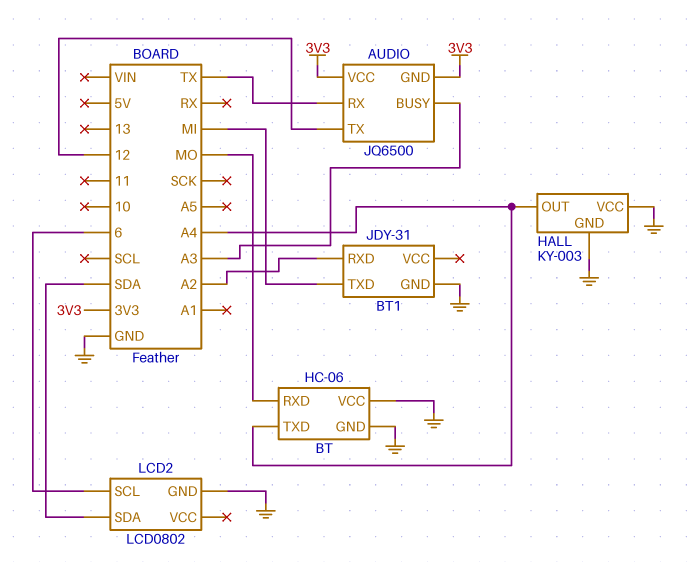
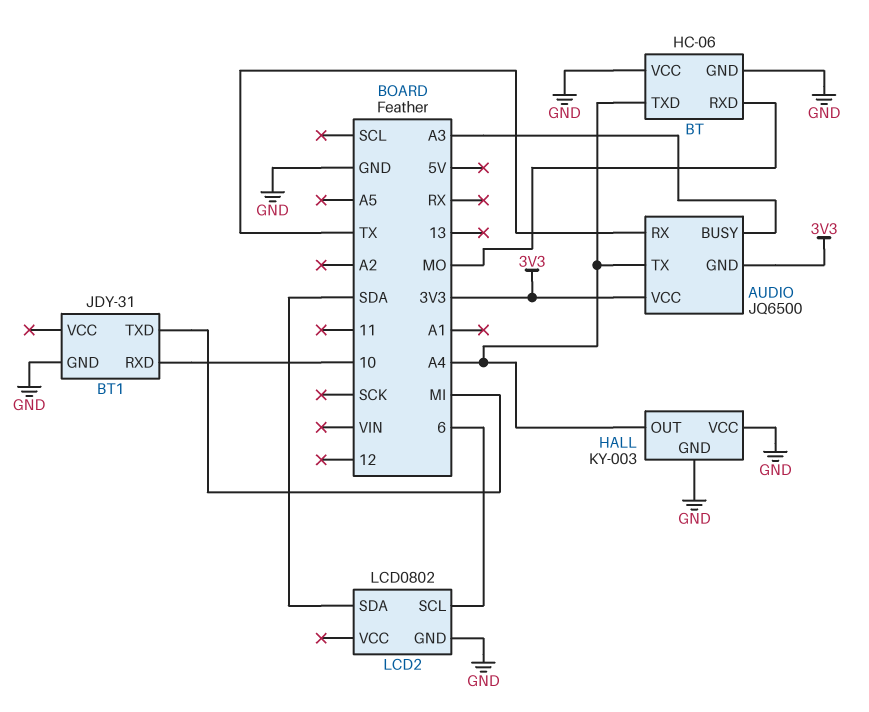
AUDIO pin TX: 12 -> A4
BT1 pin RXD: A2 -> 10

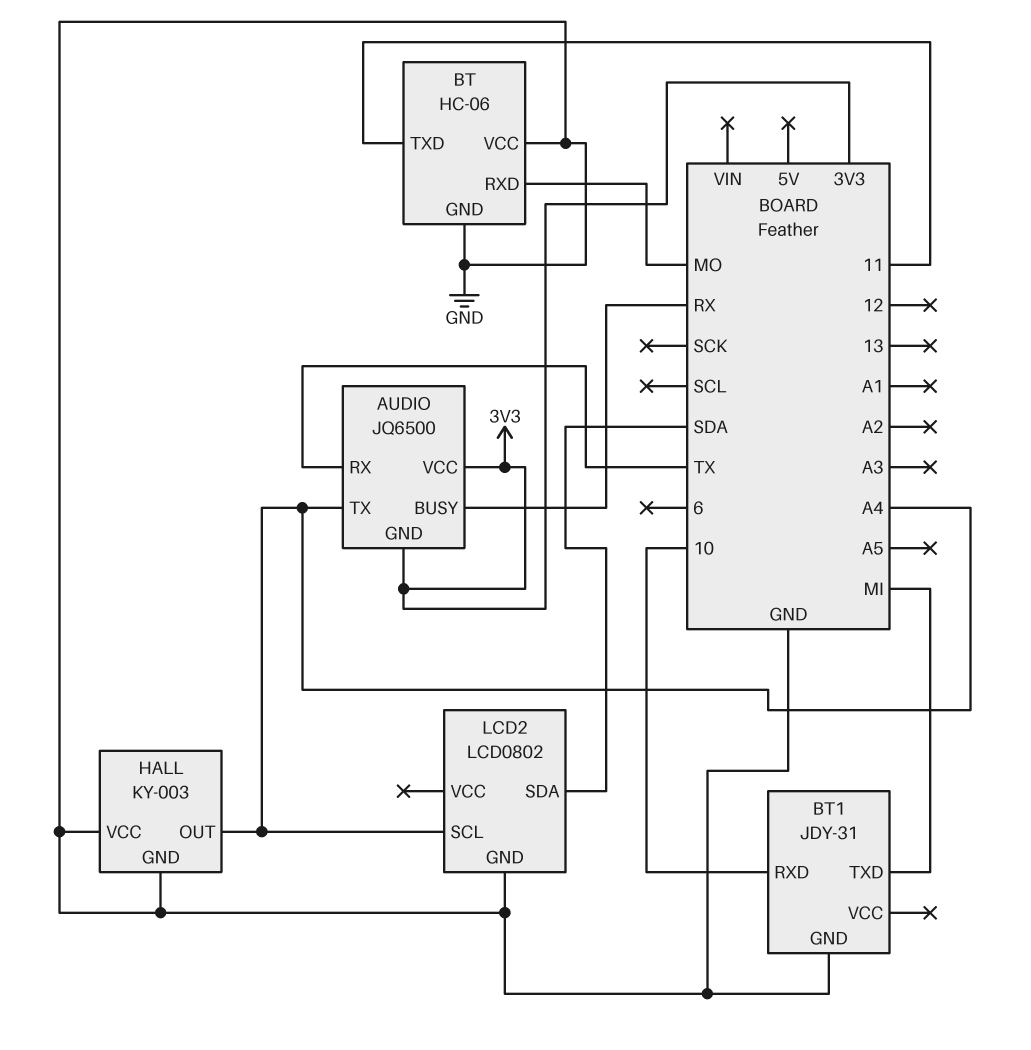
AUDIO pin BUSY: A3 -> RX
BT pin TXD: A4 -> 11
LCD2 pin SCL: 6 -> A4

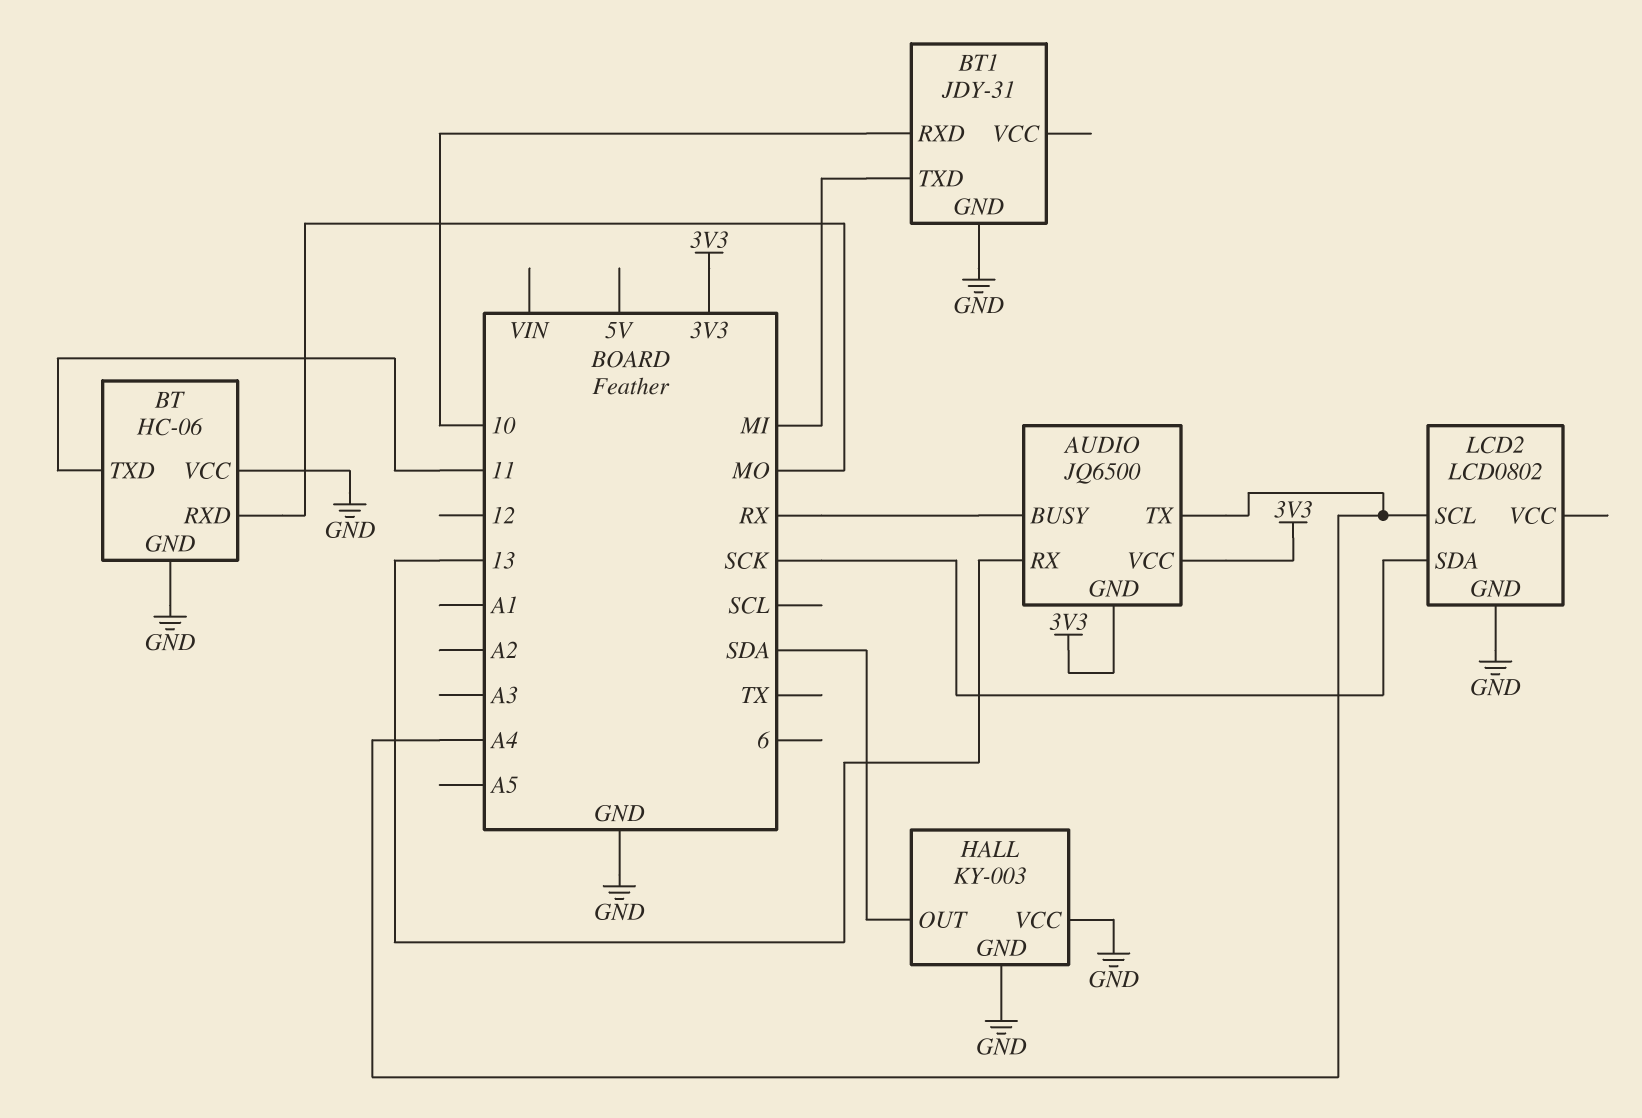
AUDIO pin RX: TX -> 13
HALL pin OUT: A4 -> SDA
LCD2 pin SDA: SDA -> SCK

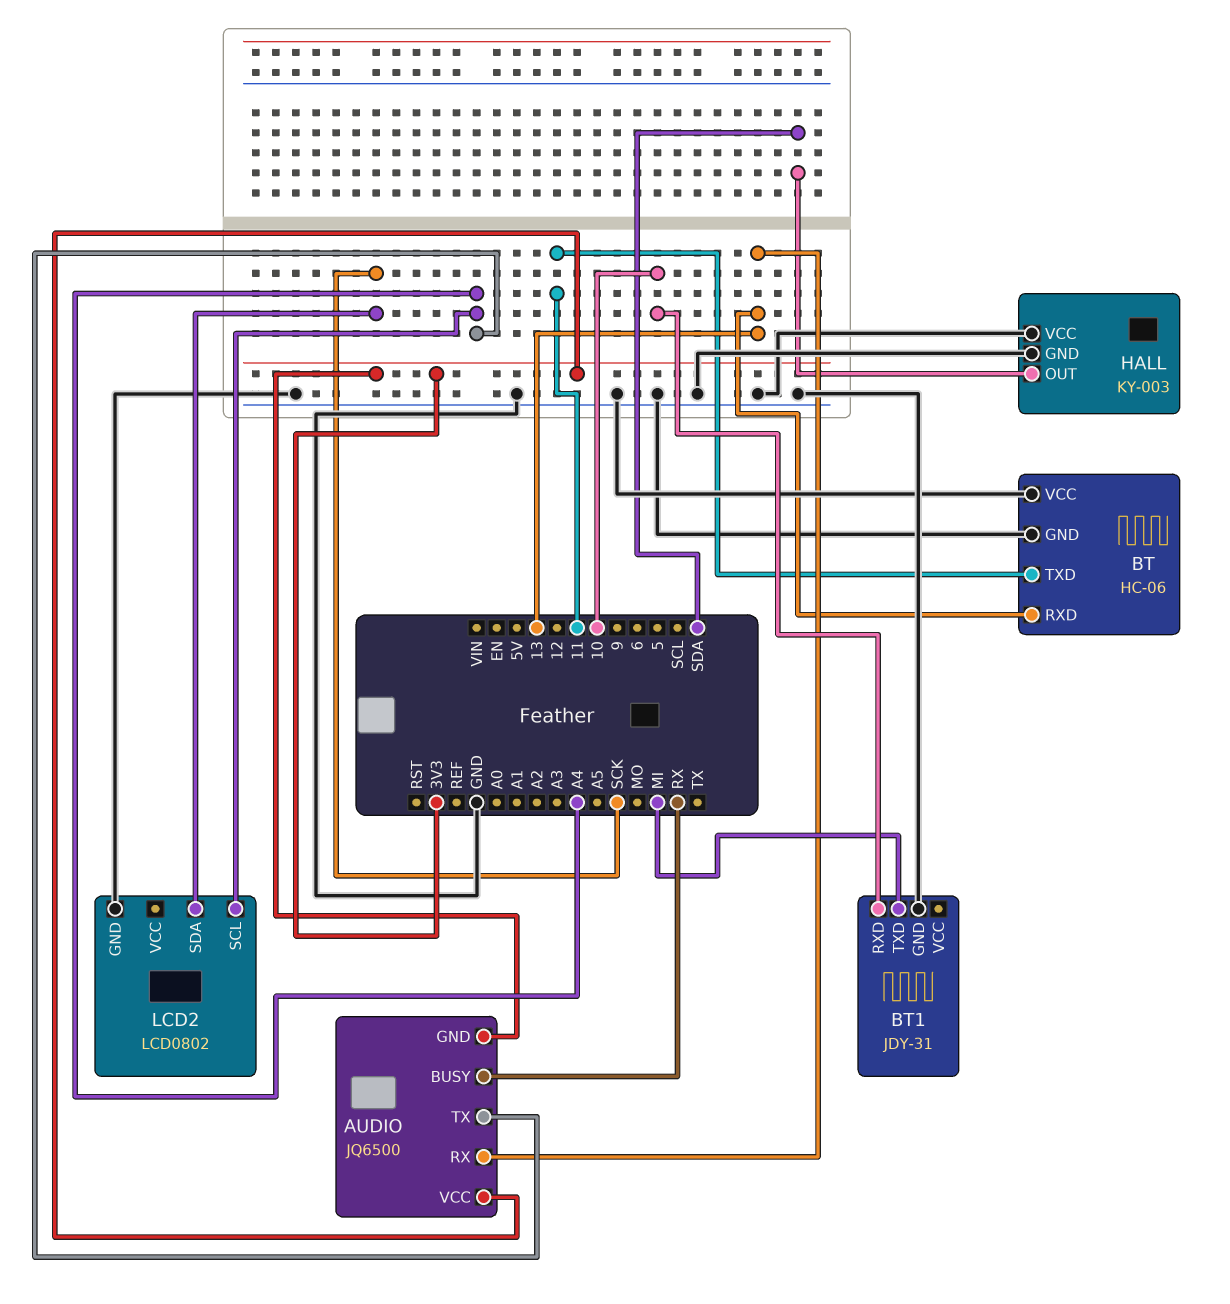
BT pin RXD: MO -> 13

